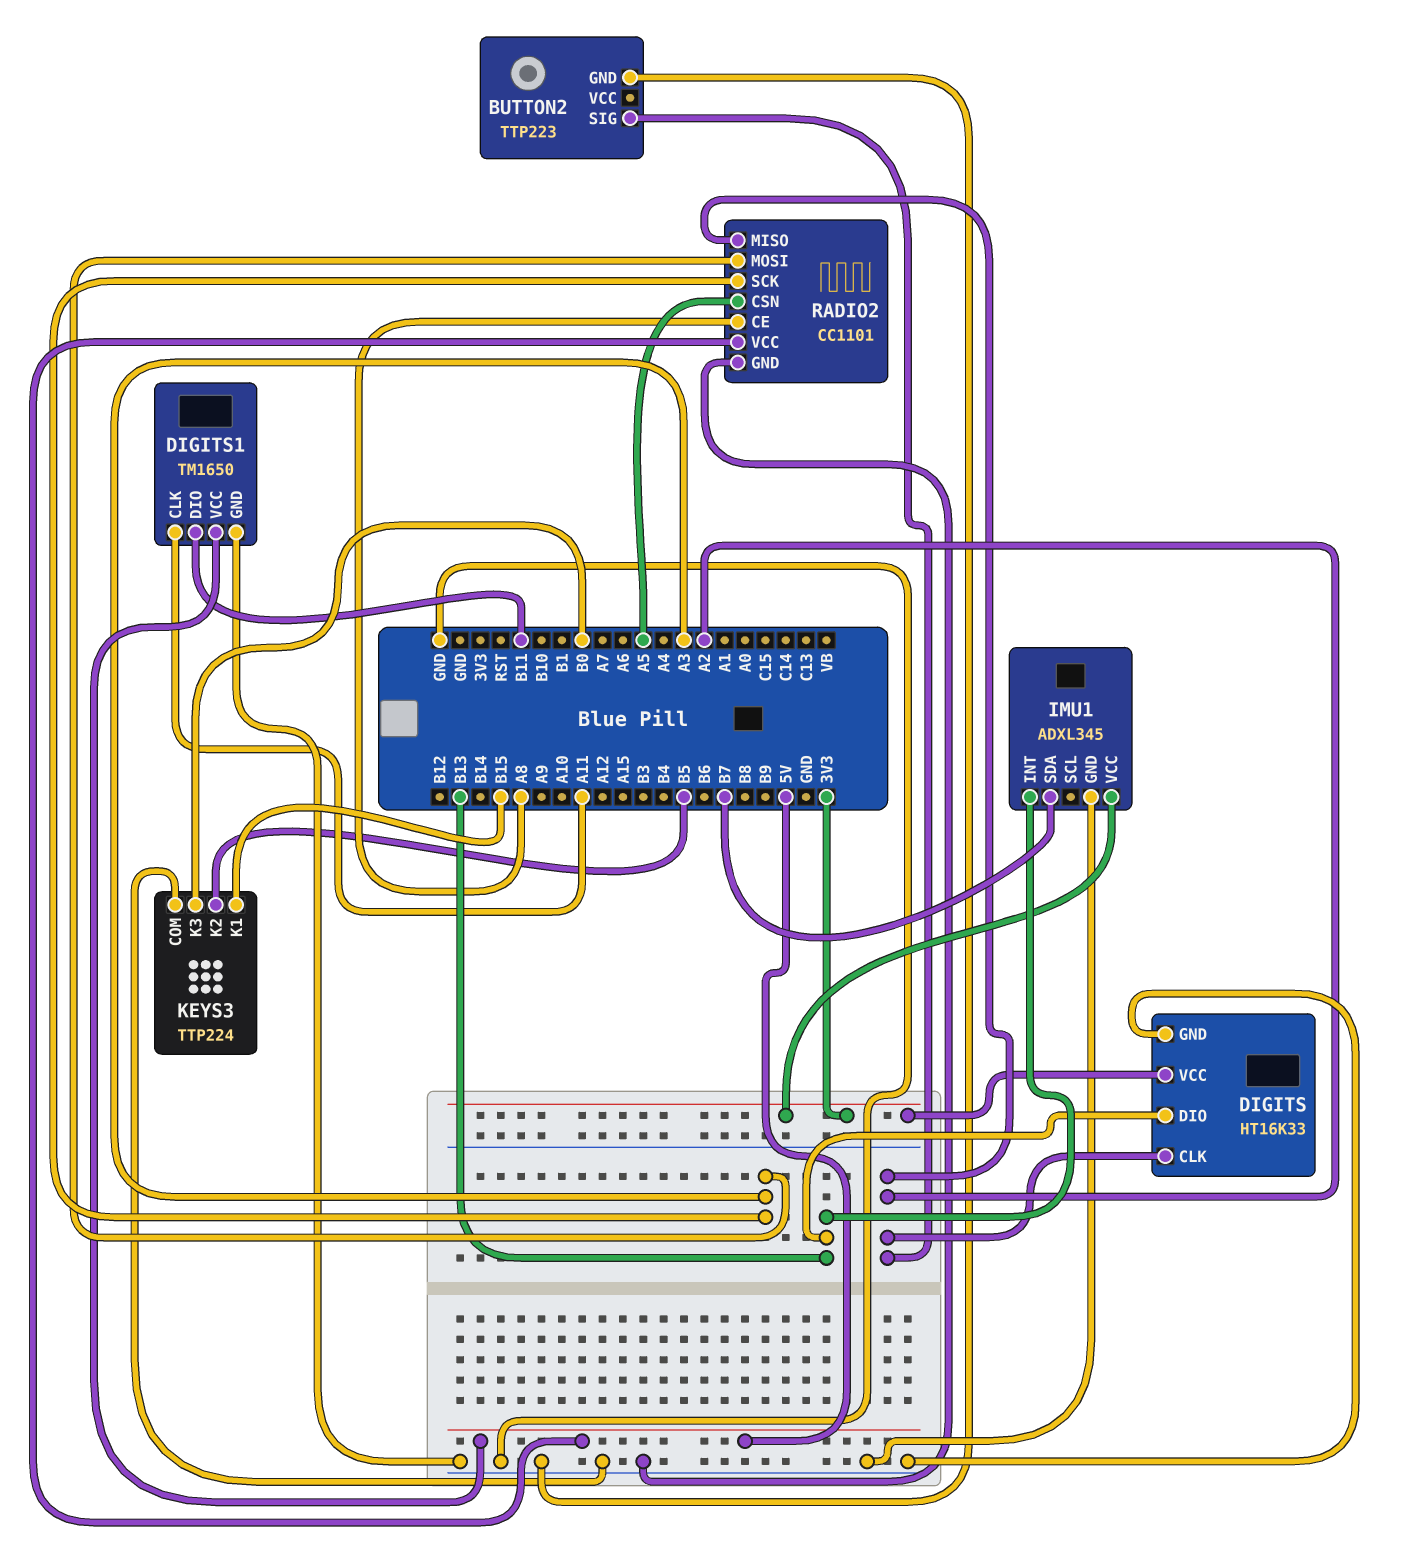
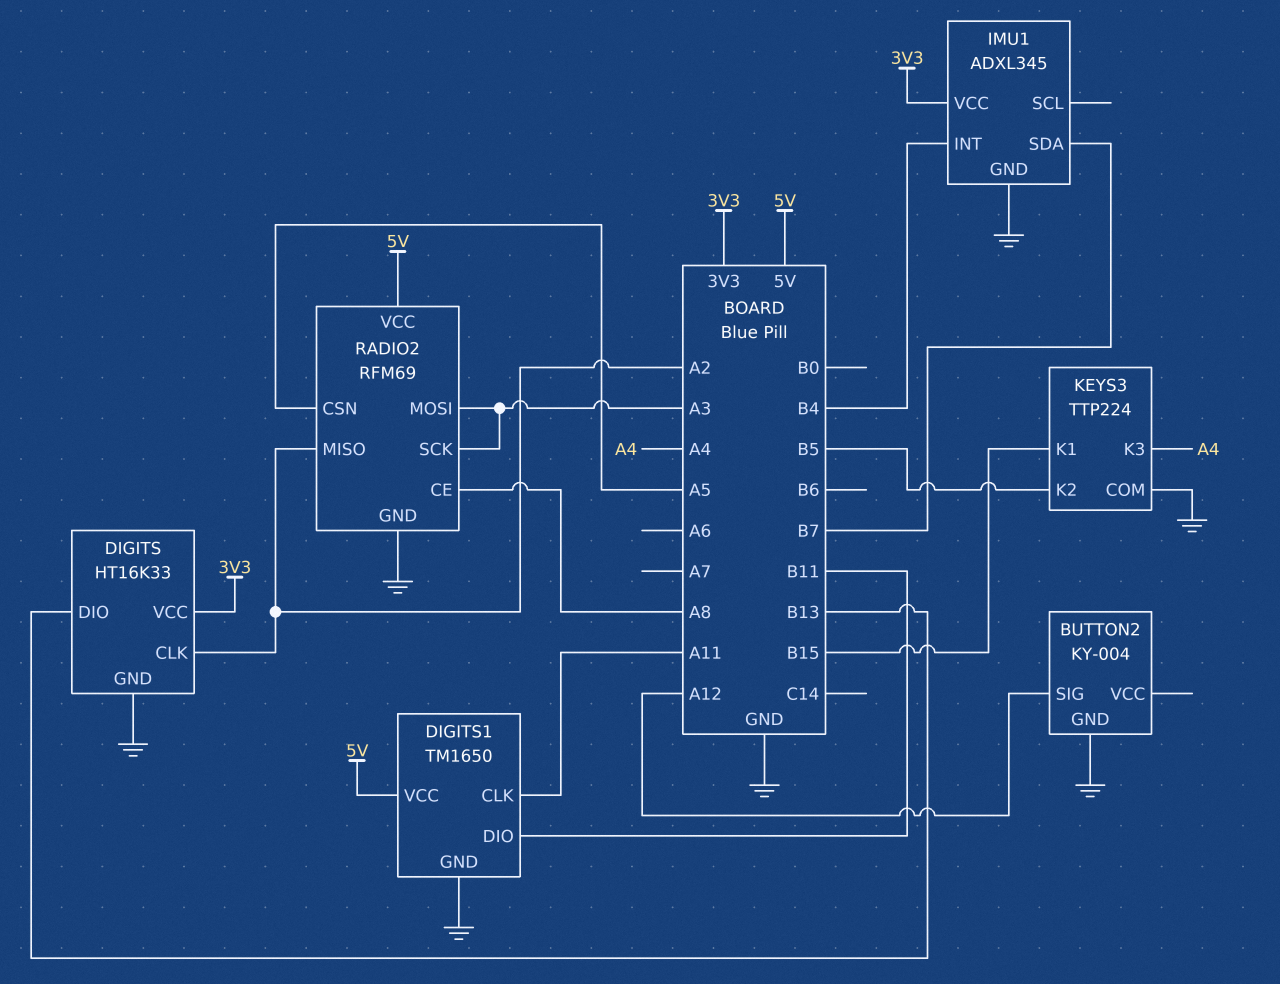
BUTTON2: TTP223 -> KY-004
BUTTON2 pin SIG: A2 -> A12
IMU1 pin INT: B13 -> B4
KEYS3 pin K3: B0 -> A4
RADIO2: CC1101 -> RFM69

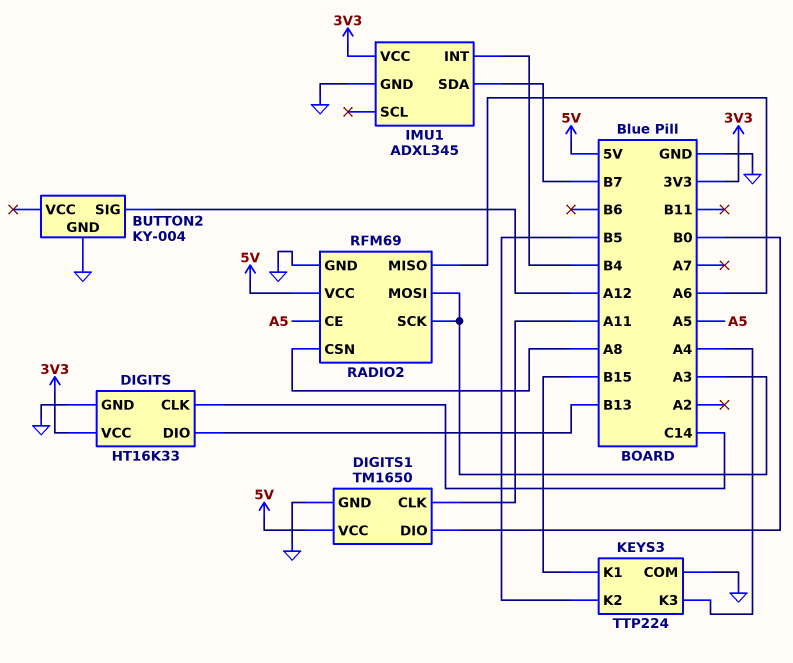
DIGITS pin CLK: A2 -> C14
DIGITS1 pin DIO: B11 -> B0
RADIO2 pin CE: A8 -> A5
RADIO2 pin CSN: A5 -> A8
RADIO2 pin MISO: A2 -> A6

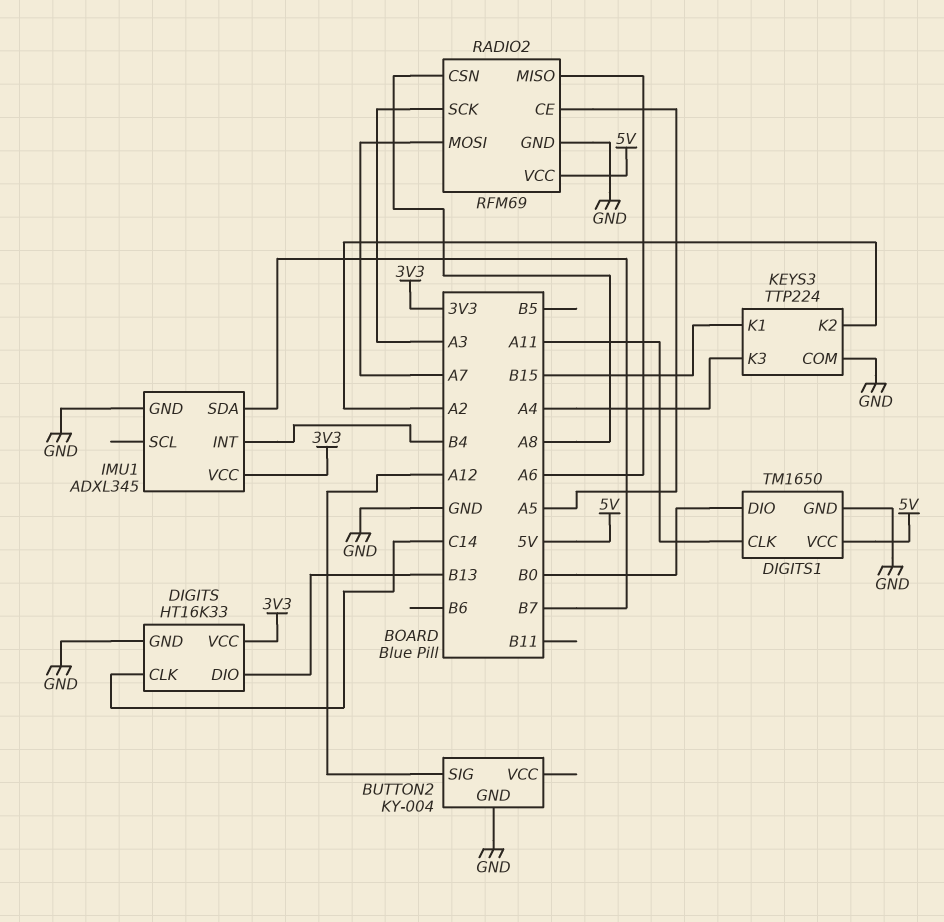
KEYS3 pin K2: B5 -> A2
RADIO2 pin MOSI: A3 -> A7

